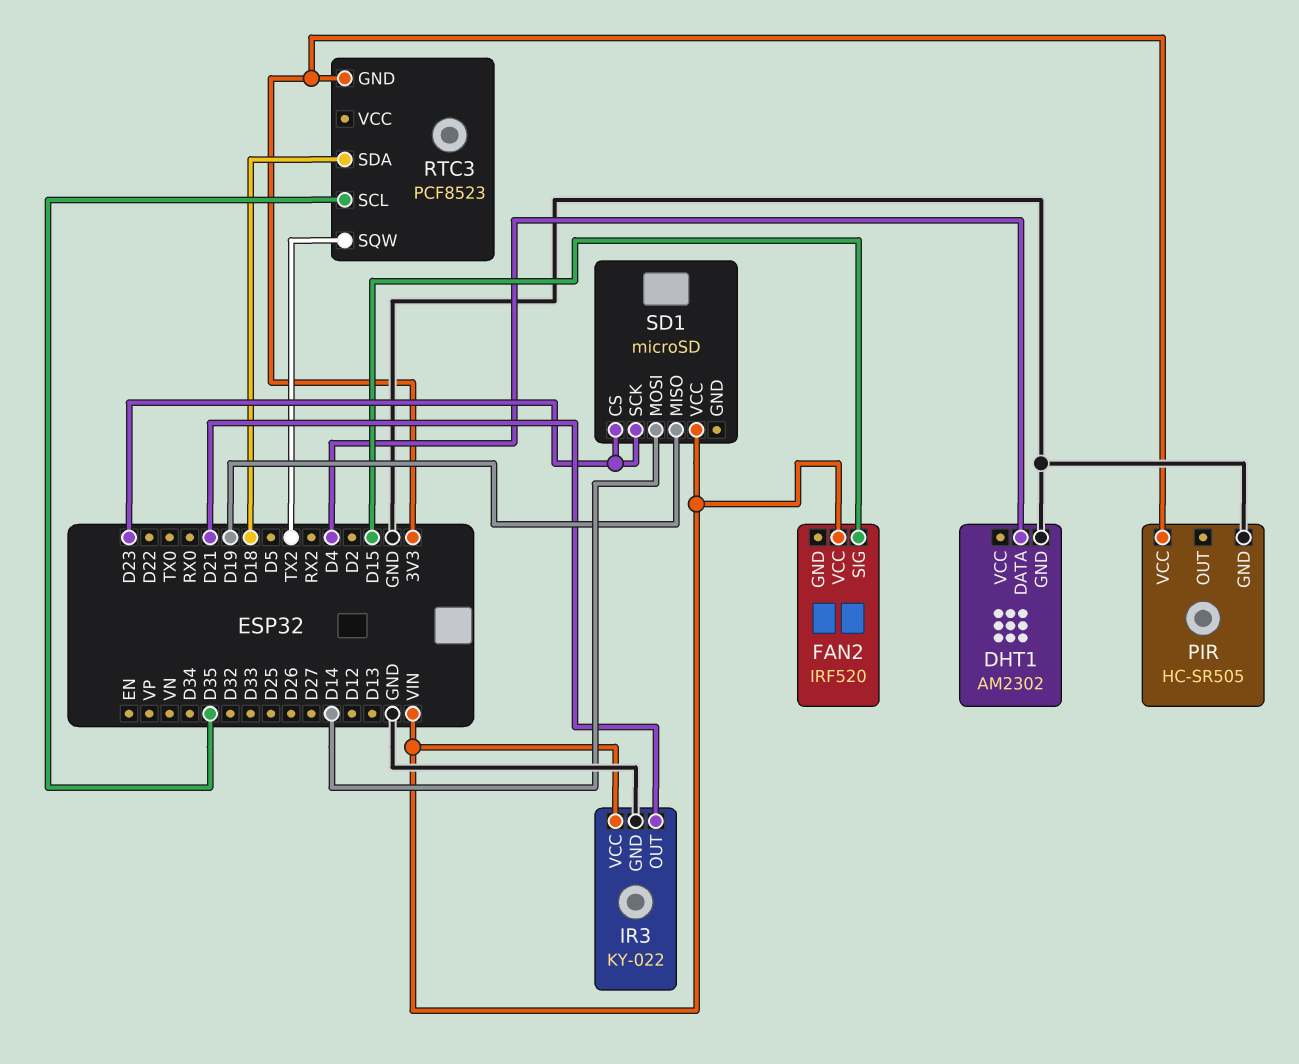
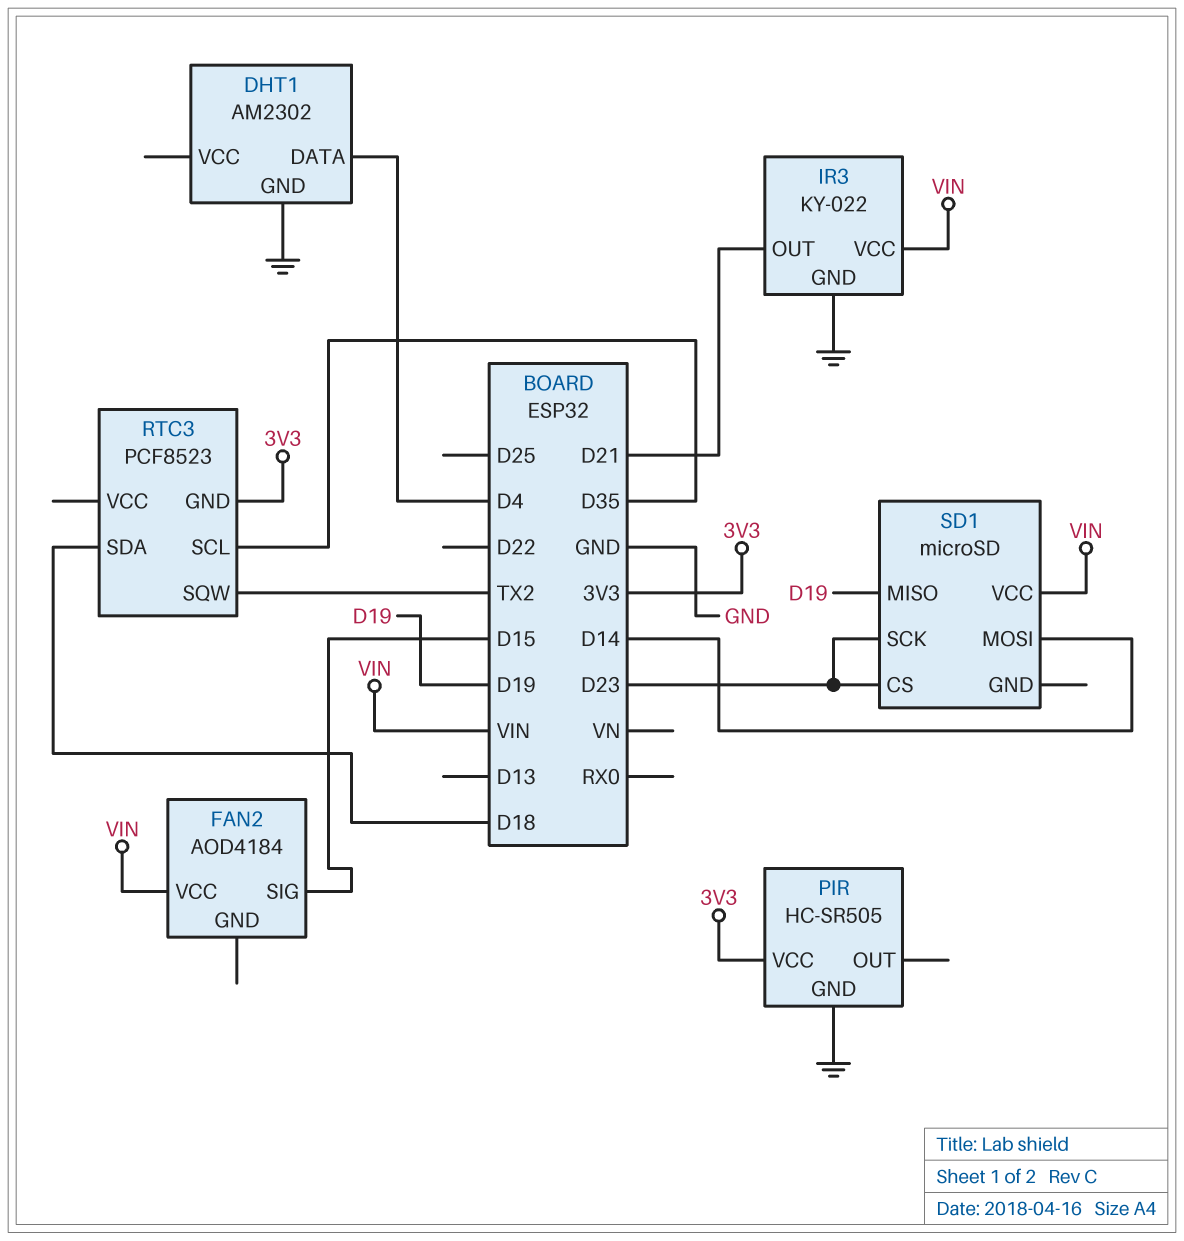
FAN2: IRF520 -> AOD4184

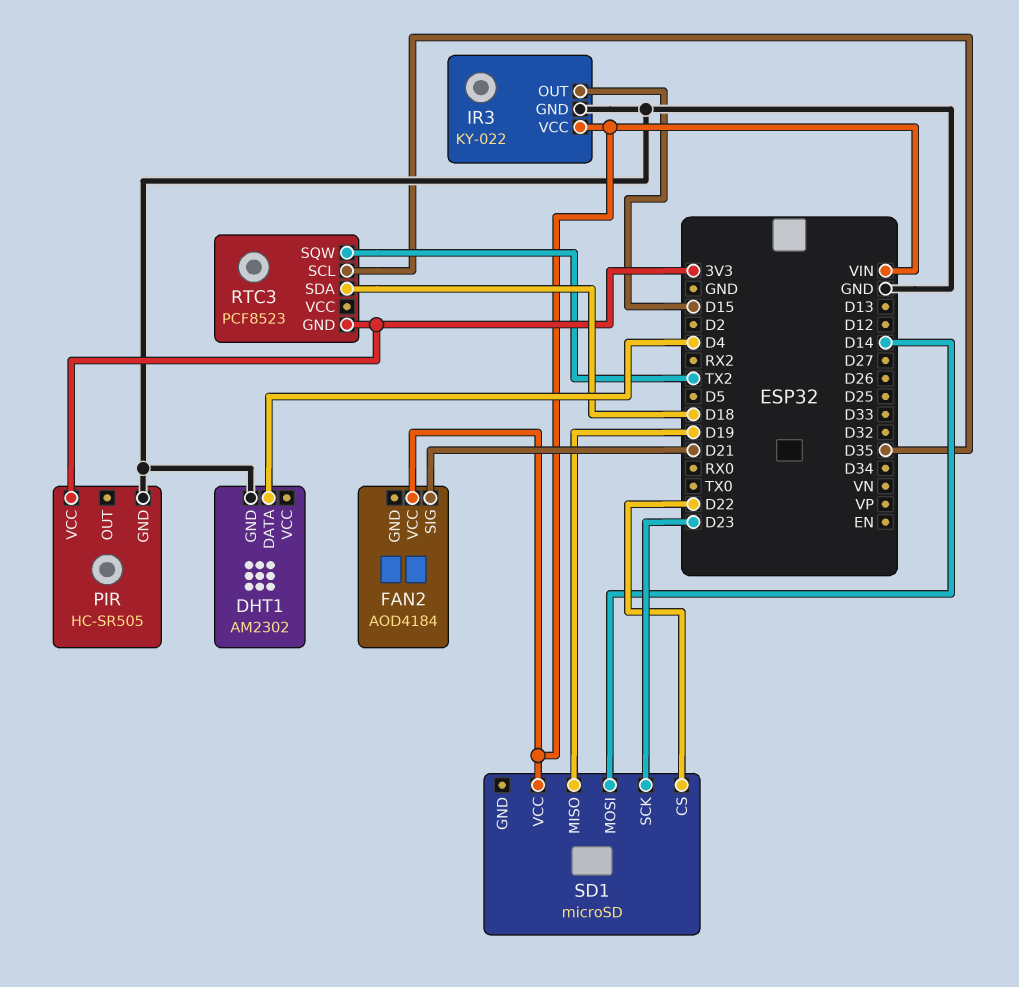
FAN2 pin SIG: D15 -> D21
IR3 pin OUT: D21 -> D15
SD1 pin CS: D23 -> D22

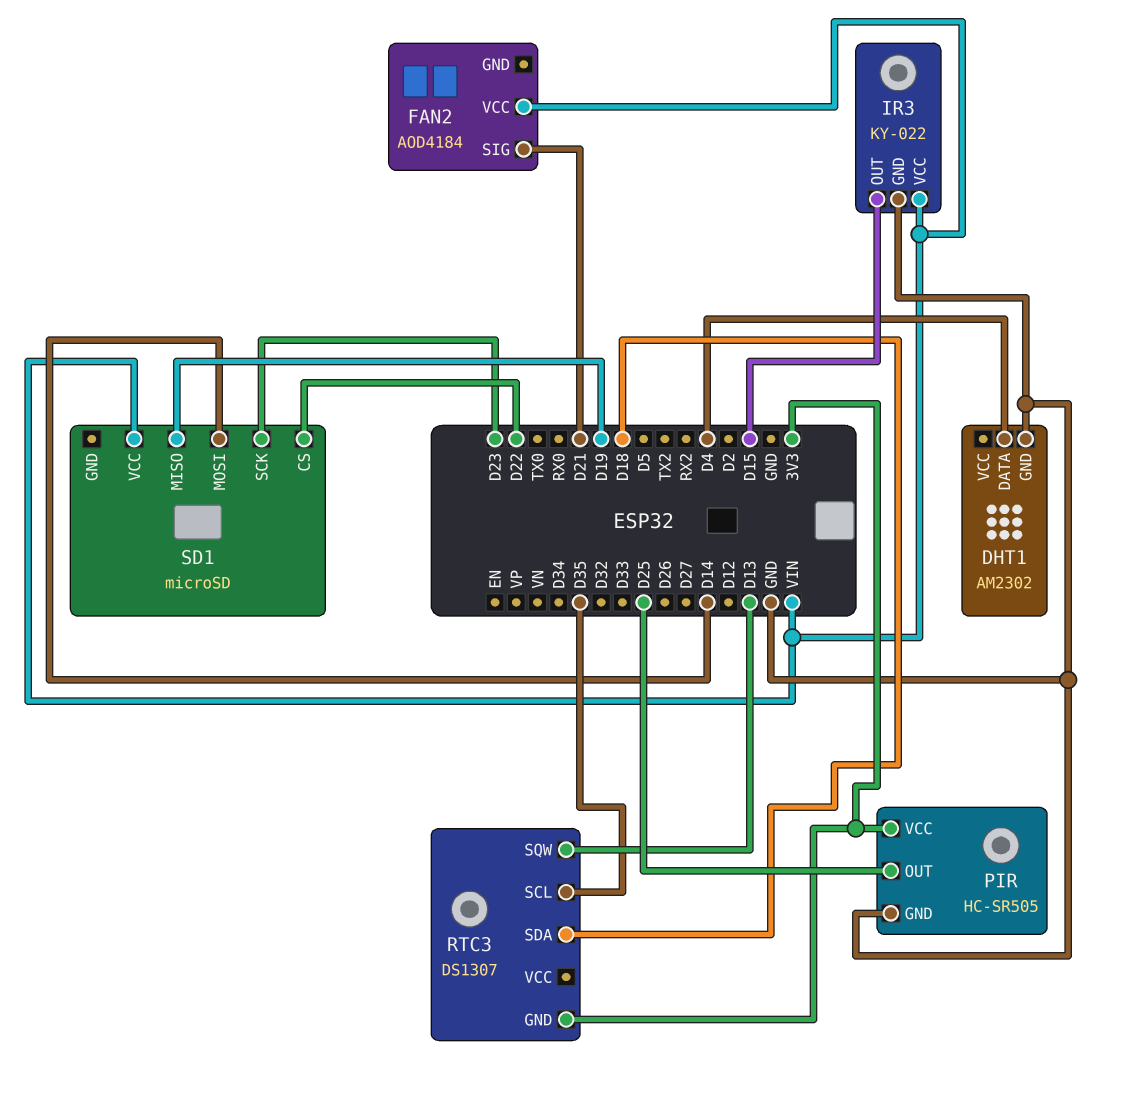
PIR pin OUT: none -> D25
RTC3: PCF8523 -> DS1307
RTC3 pin SQW: TX2 -> D13

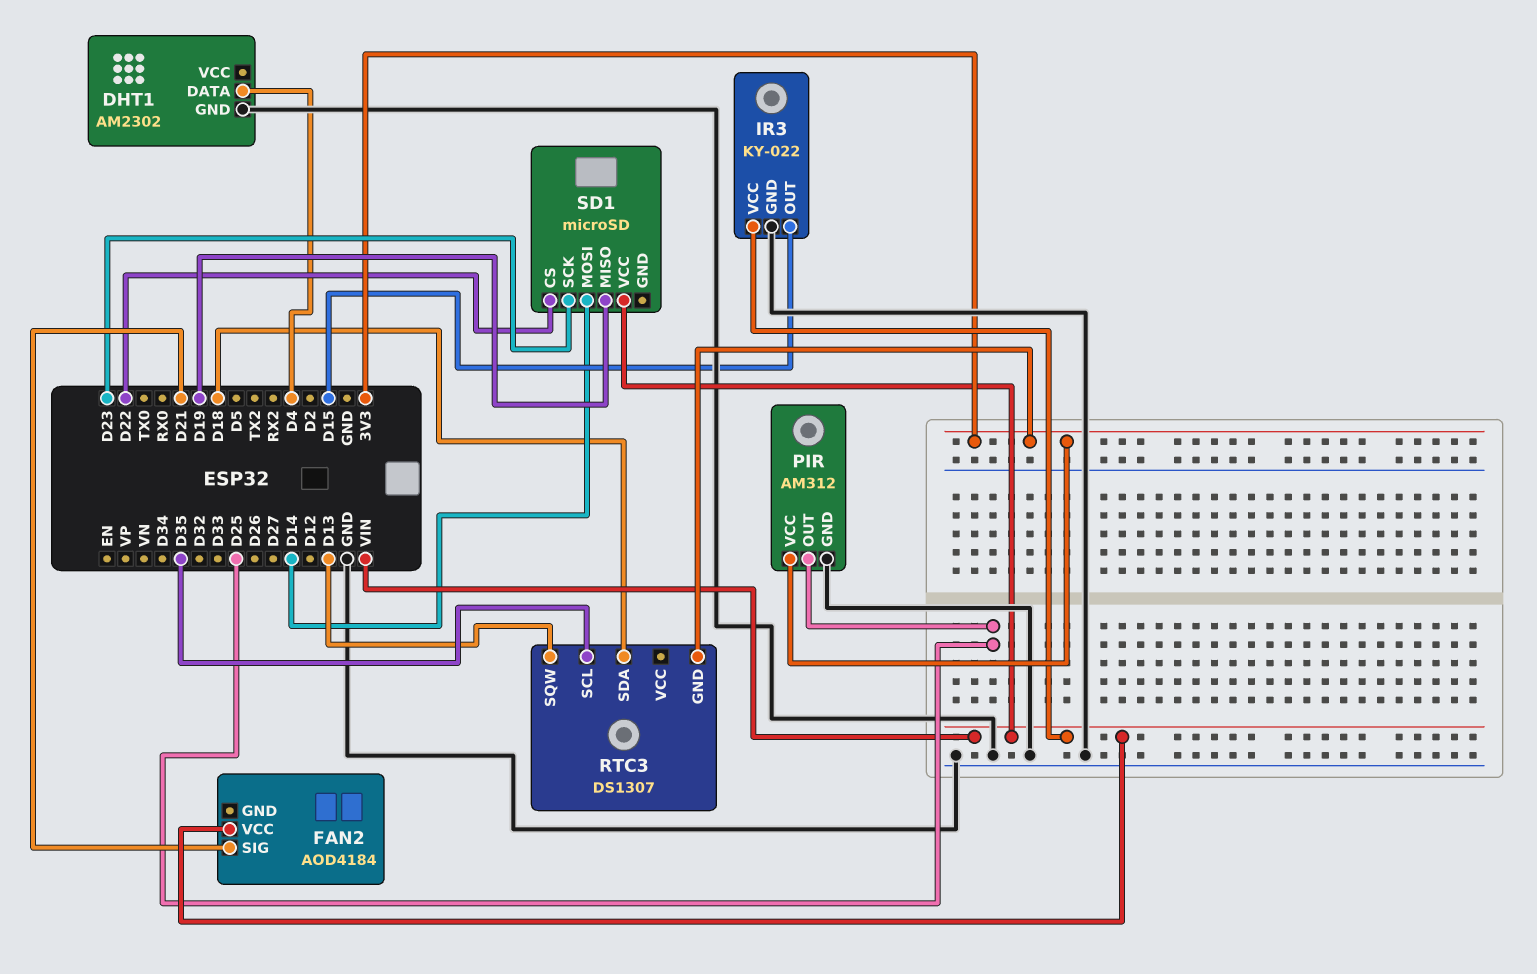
PIR: HC-SR505 -> AM312

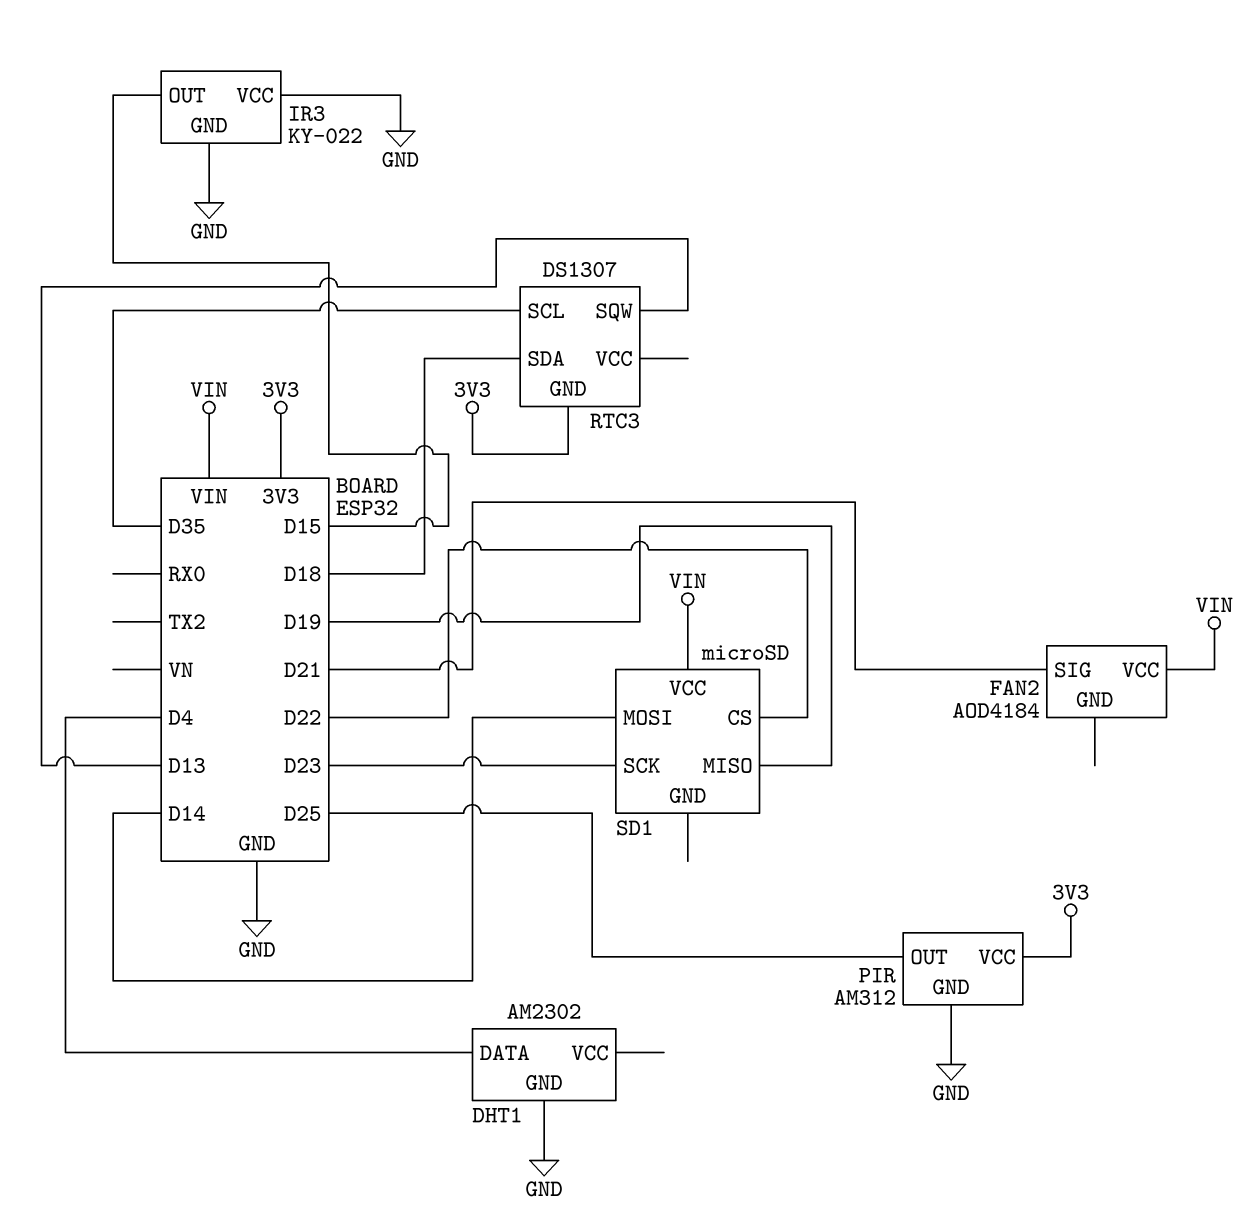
IR3 pin VCC: VIN -> GND

